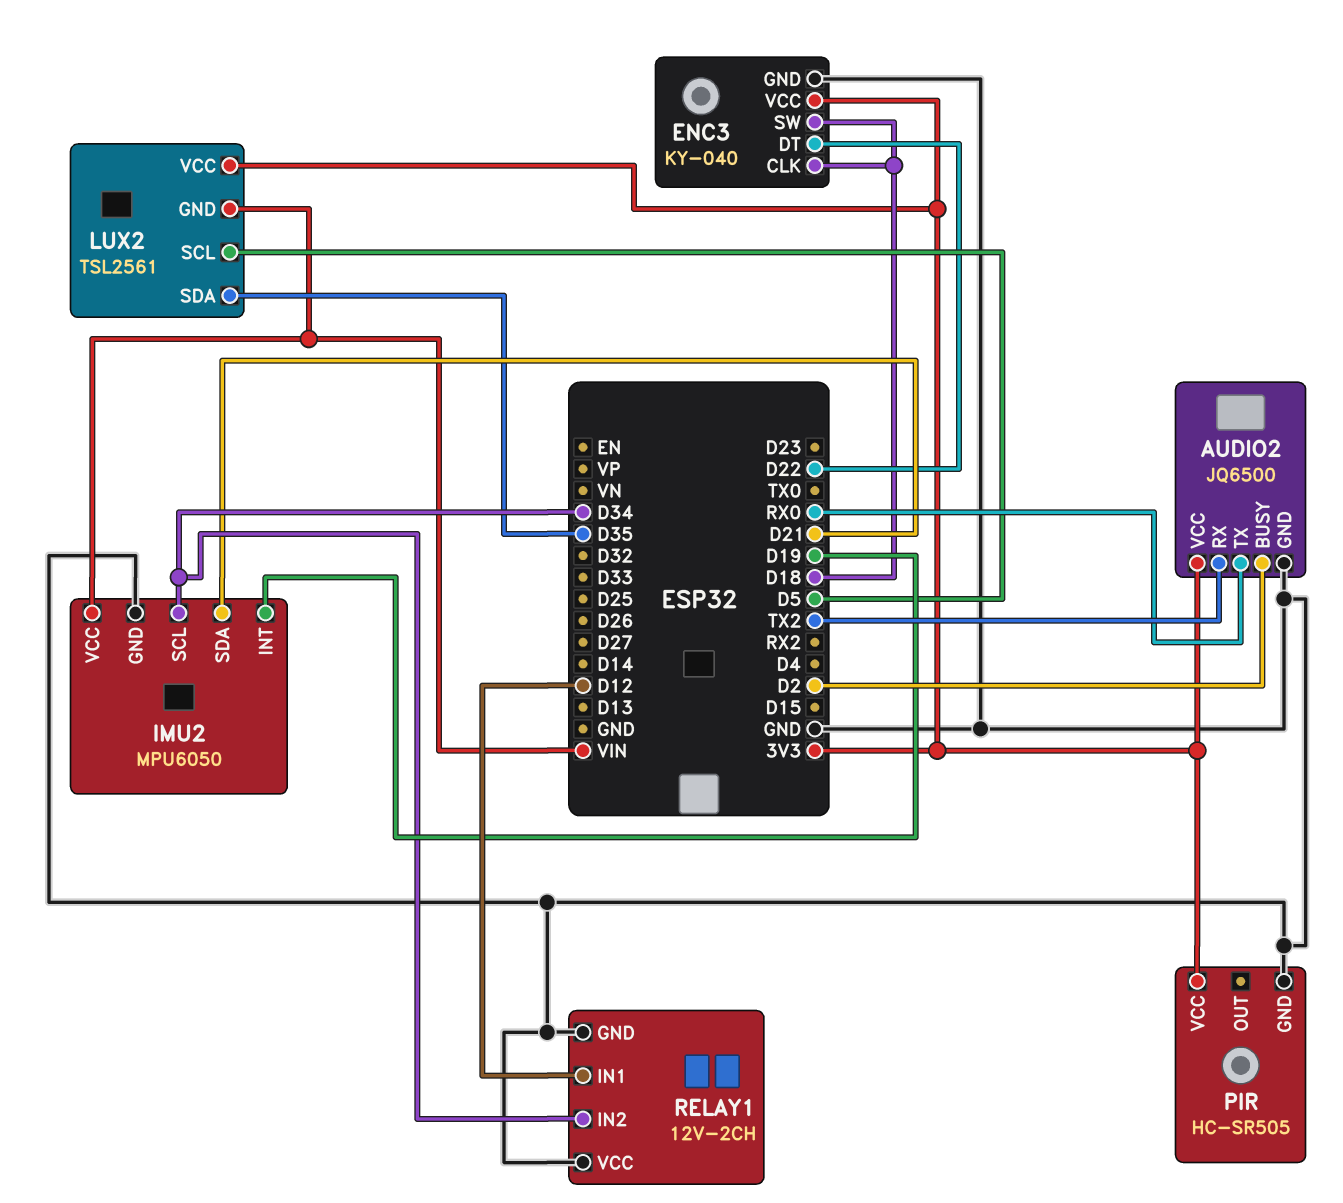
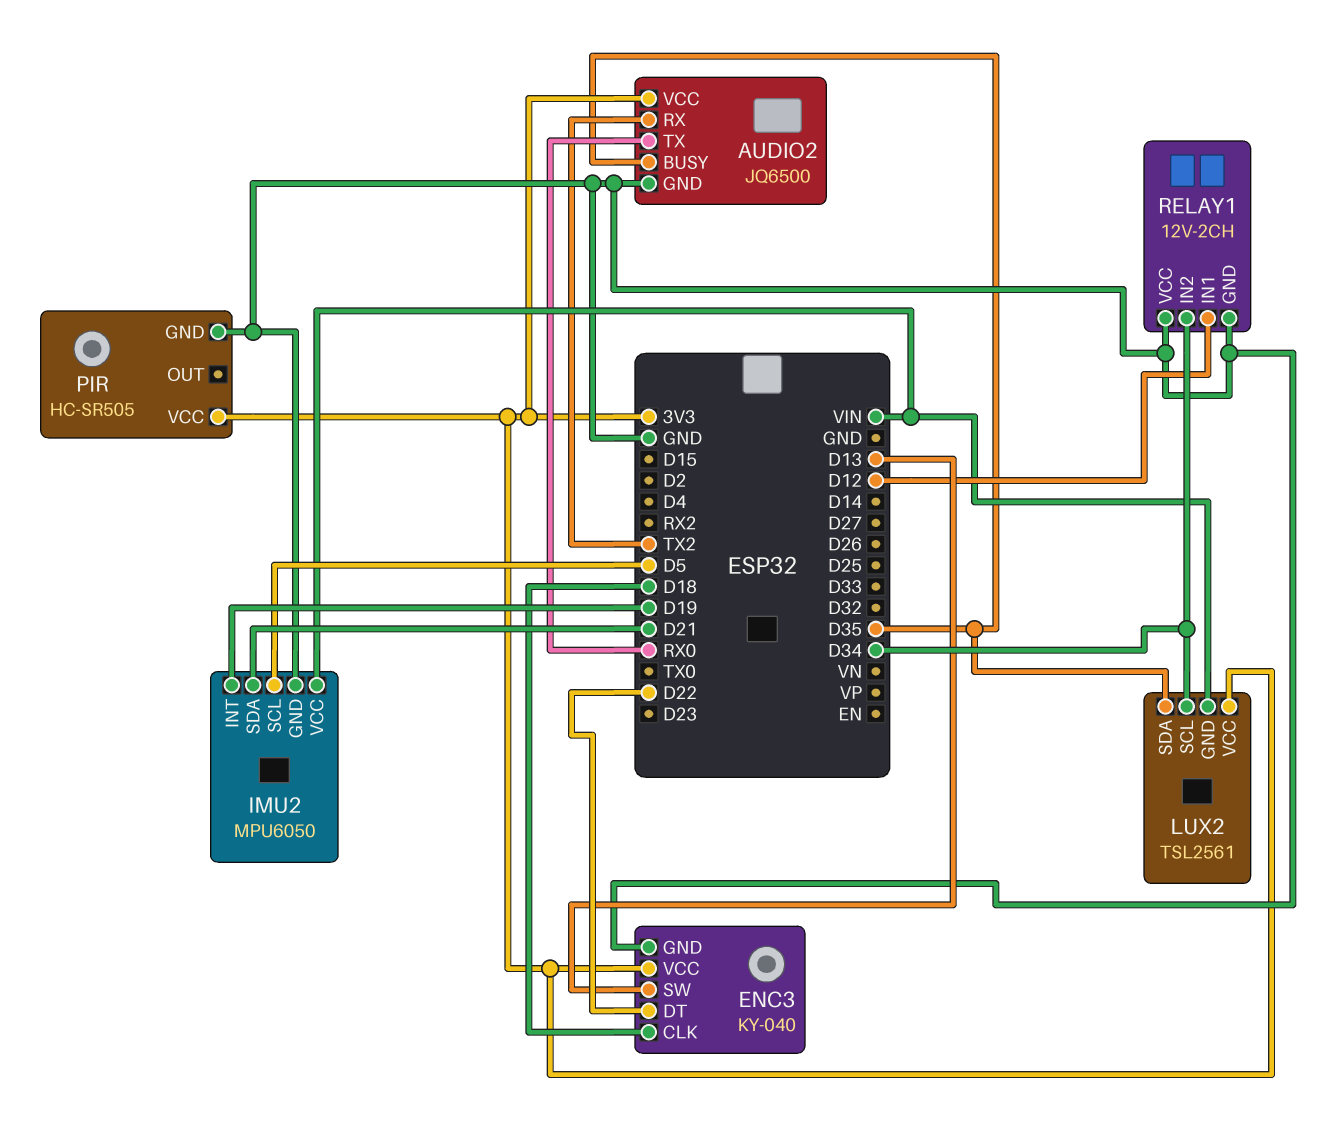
AUDIO2 pin BUSY: D2 -> D35
ENC3 pin SW: D18 -> D13
IMU2 pin SCL: D34 -> D5
LUX2 pin SCL: D5 -> D34

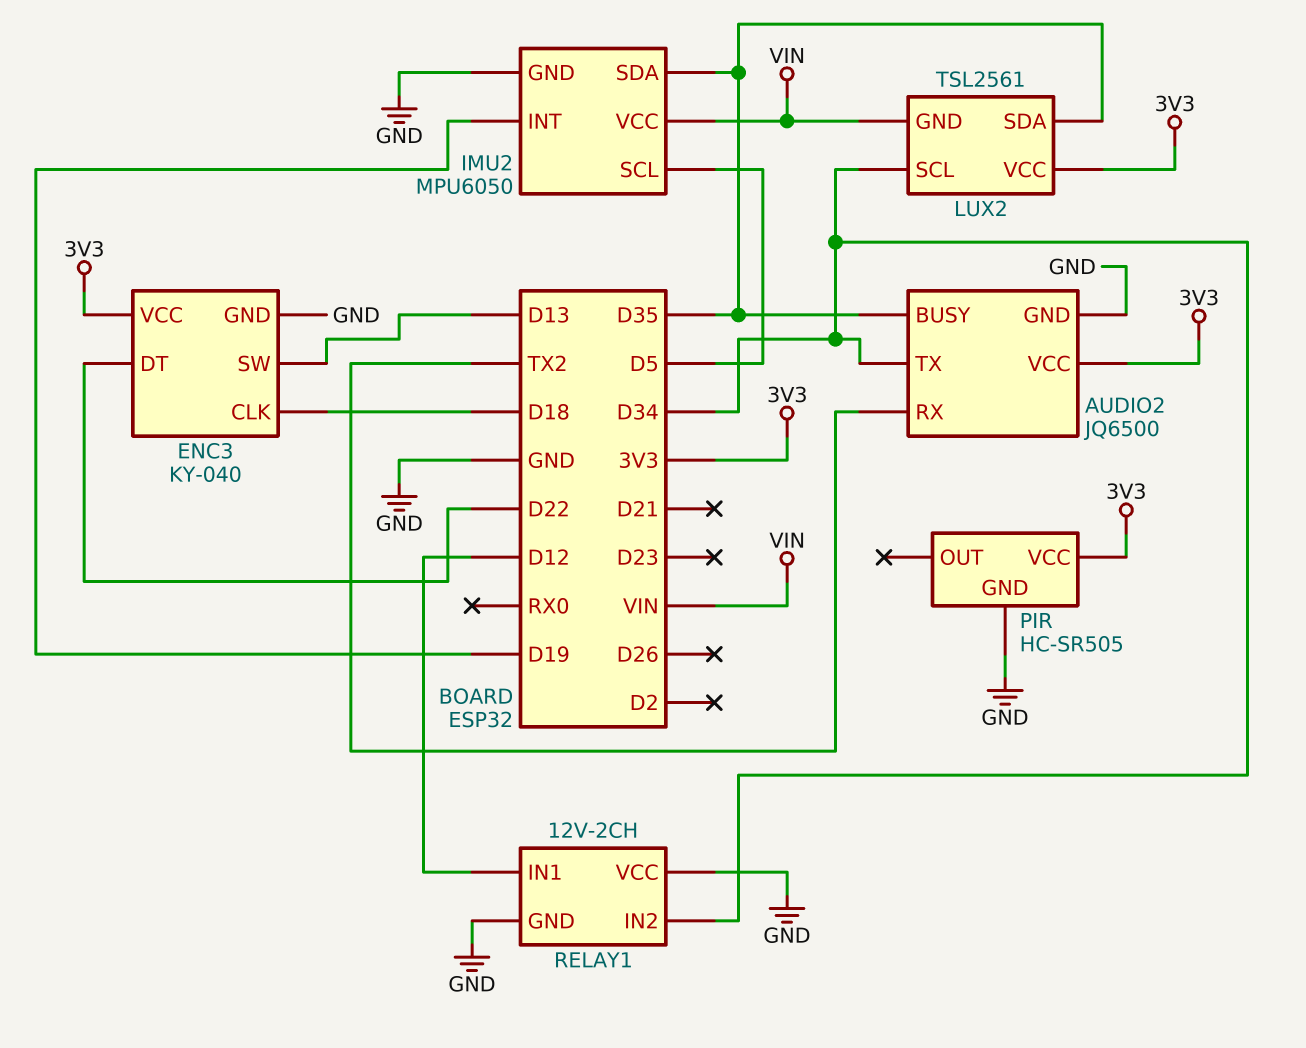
AUDIO2 pin TX: RX0 -> D34
IMU2 pin SDA: D21 -> D35

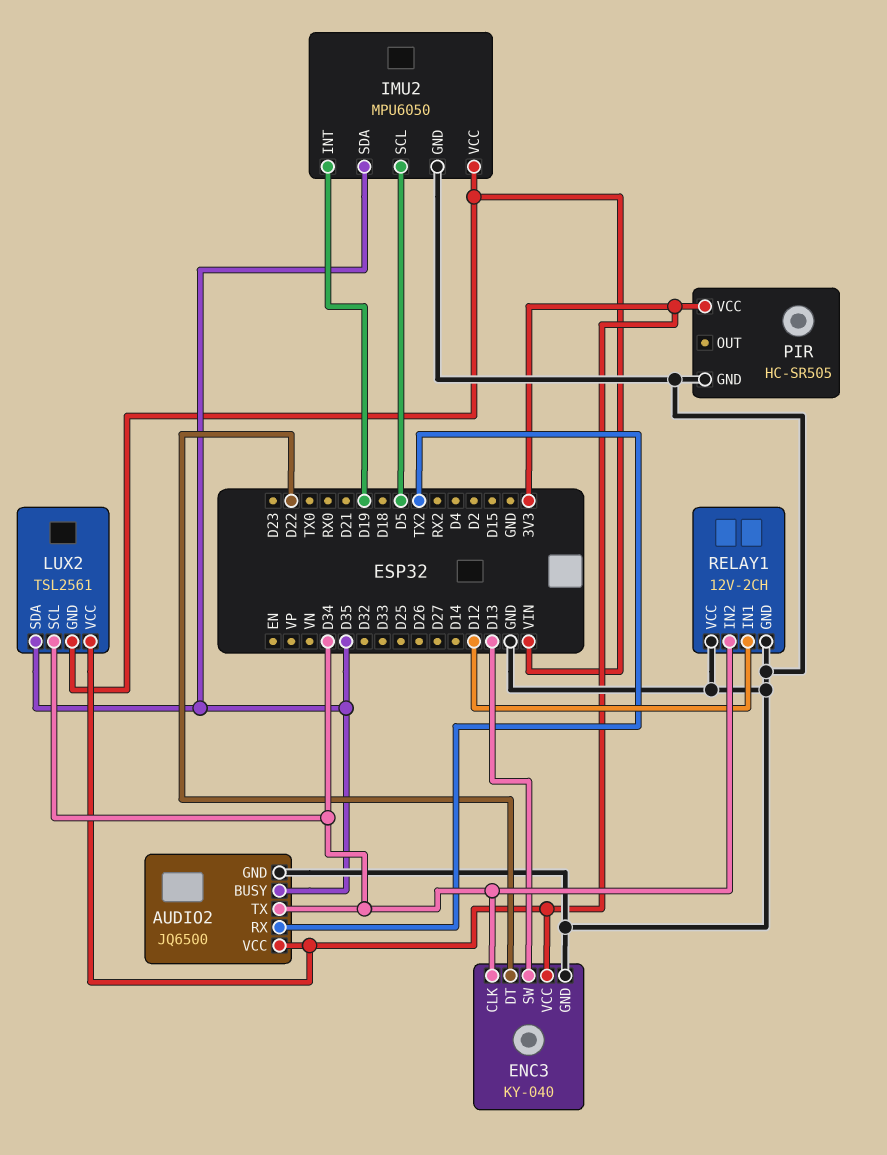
ENC3 pin CLK: D18 -> D34

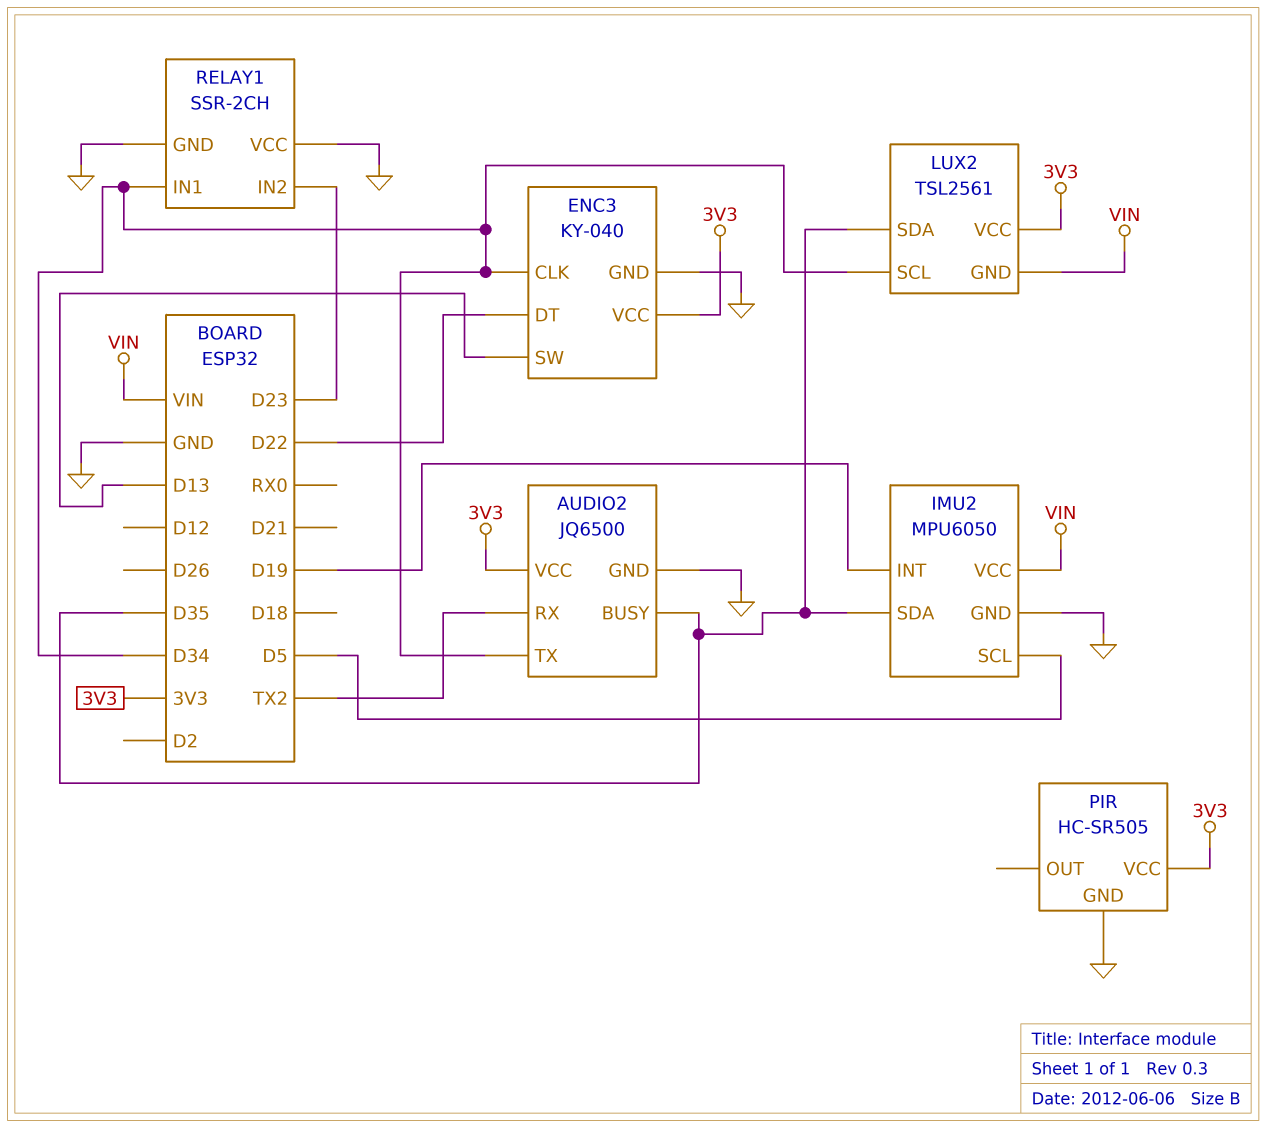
RELAY1: 12V-2CH -> SSR-2CH
RELAY1 pin IN1: D12 -> D34
RELAY1 pin IN2: D34 -> D23

